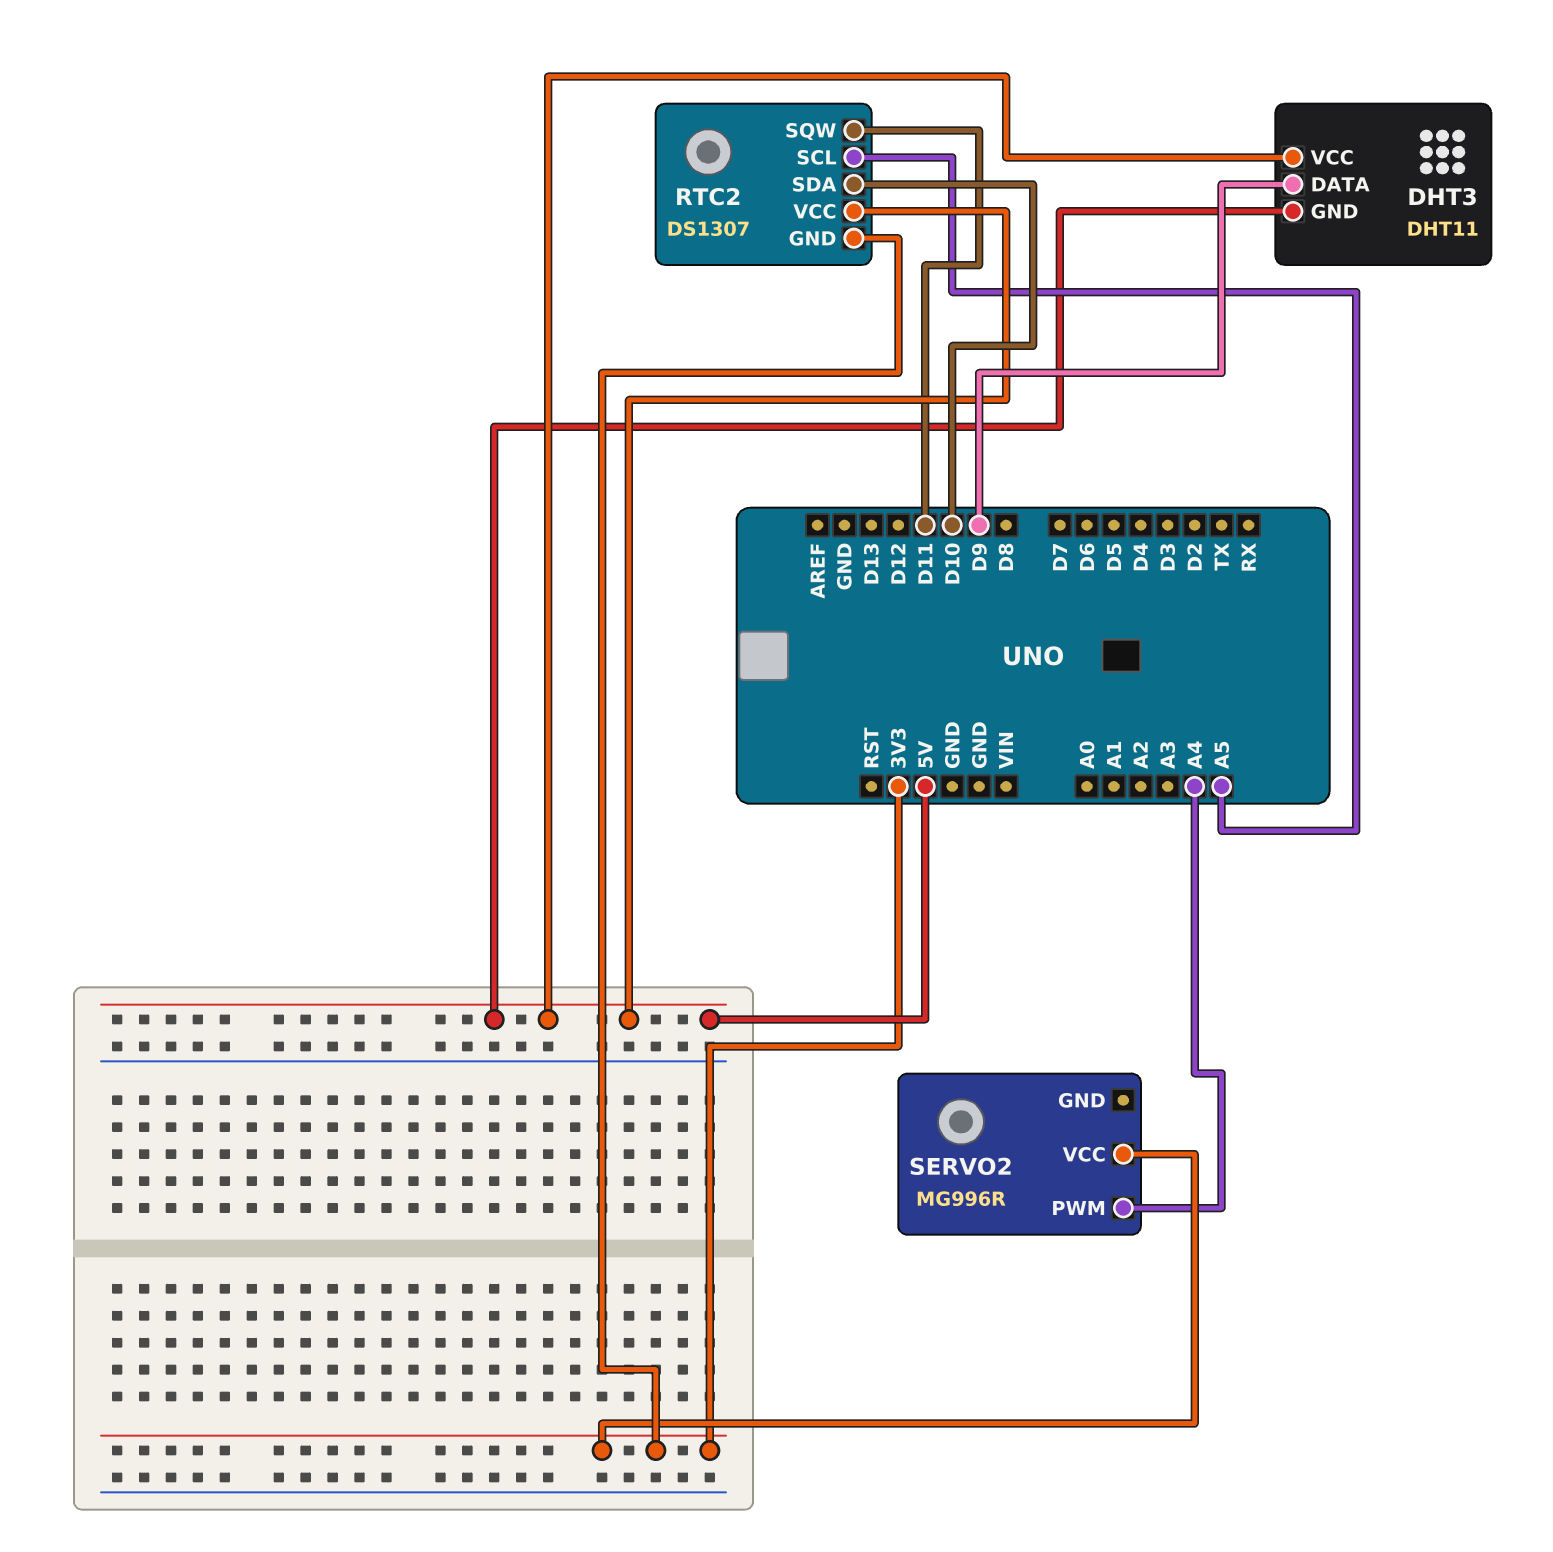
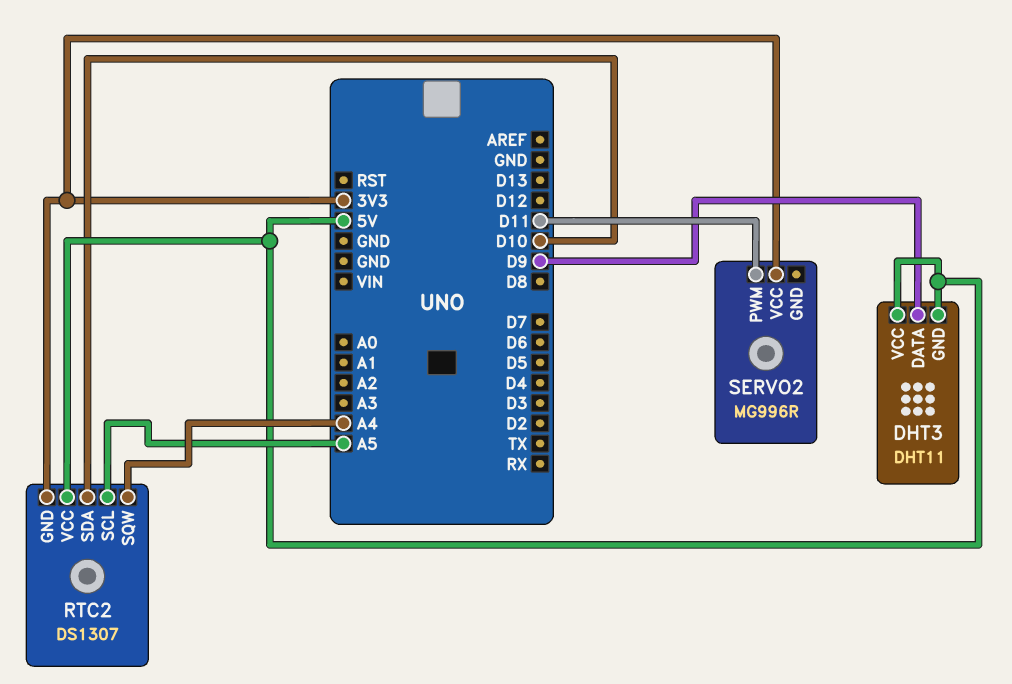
RTC2 pin SQW: D11 -> A4
SERVO2 pin PWM: A4 -> D11

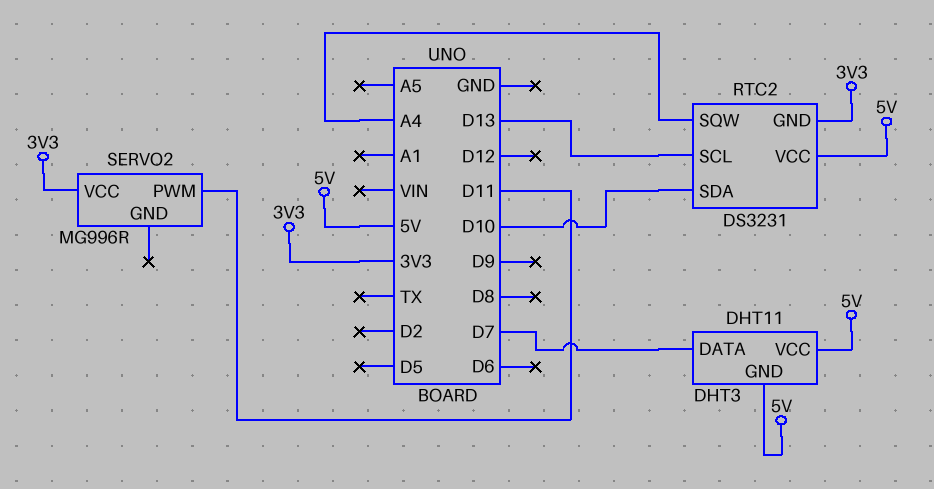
DHT3 pin DATA: D9 -> D7
RTC2: DS1307 -> DS3231
RTC2 pin SCL: A5 -> D13

